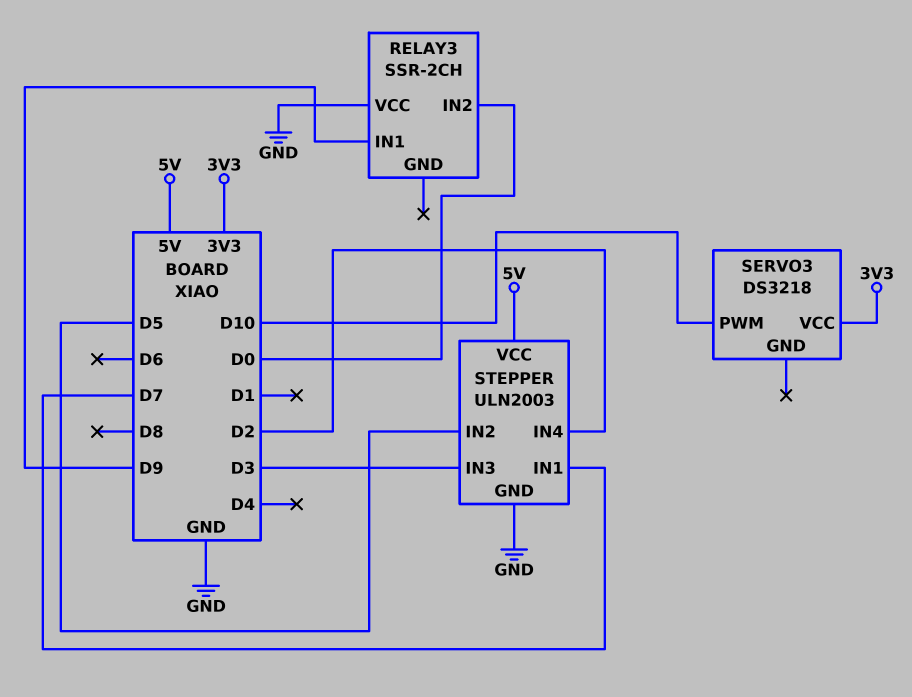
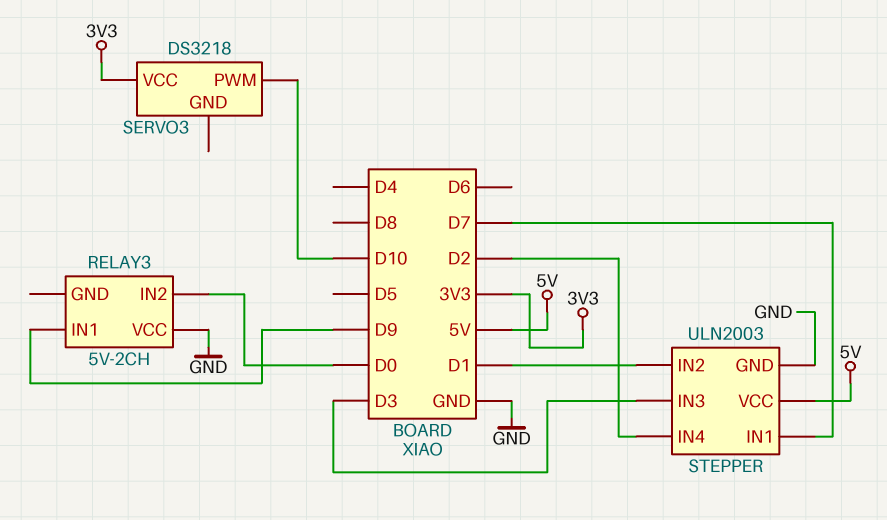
RELAY3: SSR-2CH -> 5V-2CH
STEPPER pin IN2: D5 -> D1

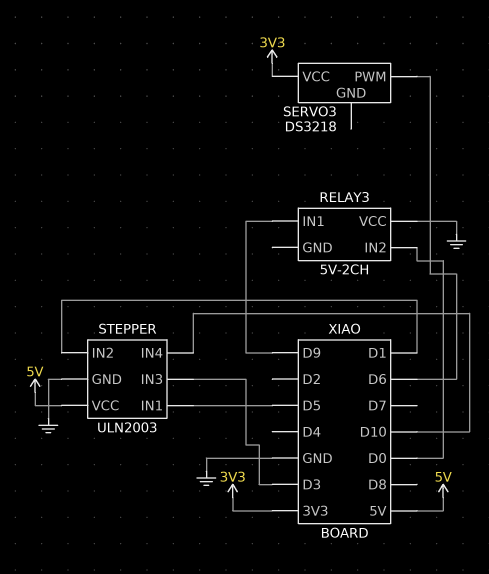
SERVO3 pin PWM: D10 -> D6
STEPPER pin IN1: D7 -> D5
STEPPER pin IN4: D2 -> D10

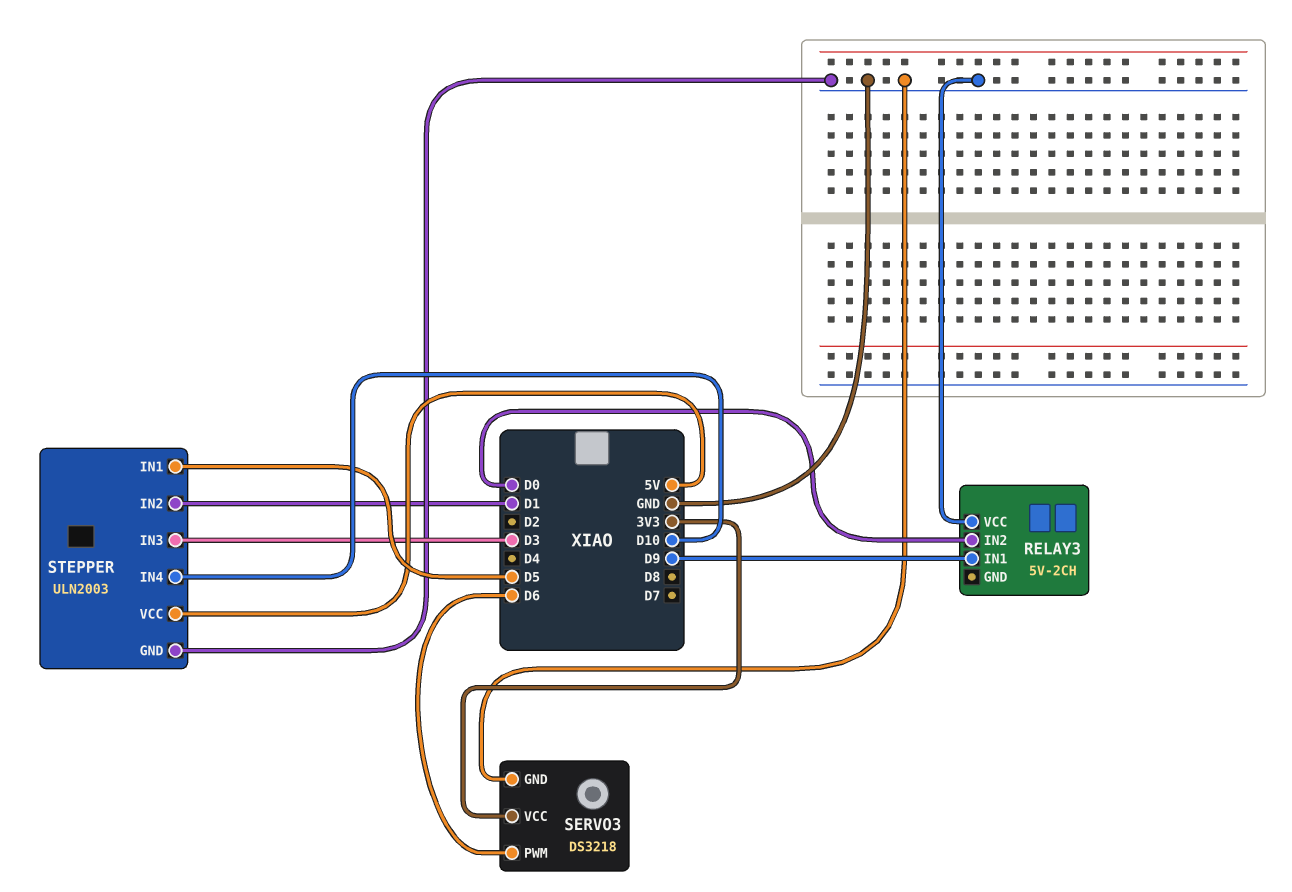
SERVO3 pin GND: none -> GND

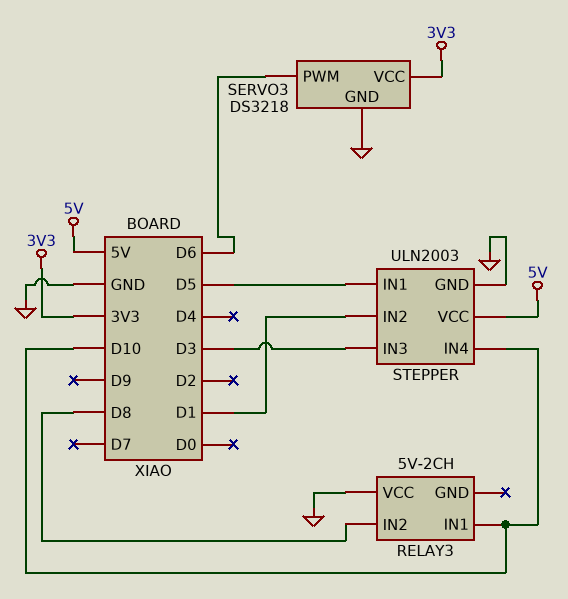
RELAY3 pin IN1: D9 -> D10
RELAY3 pin IN2: D0 -> D8

